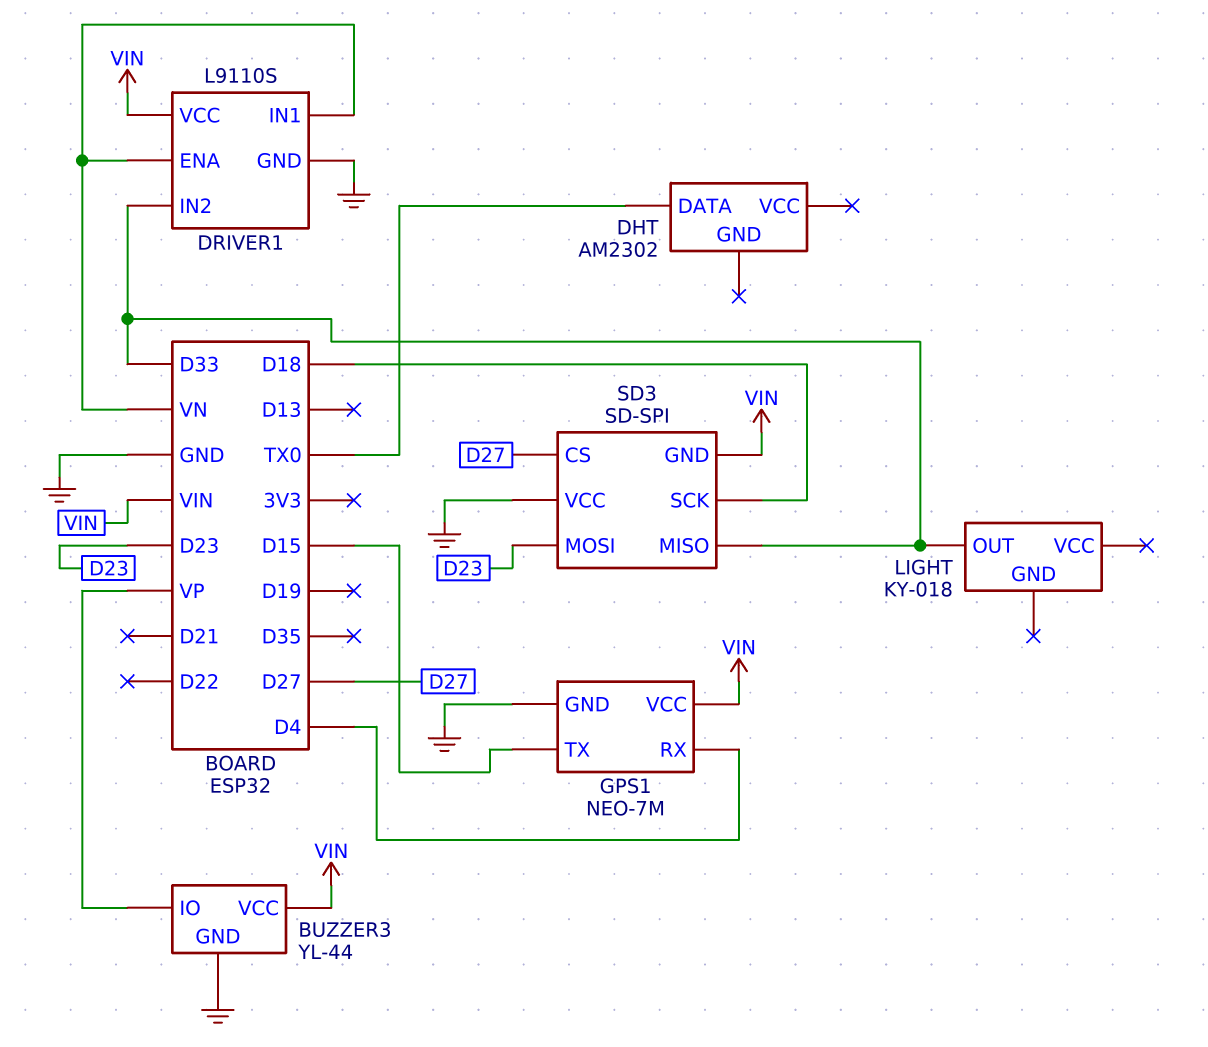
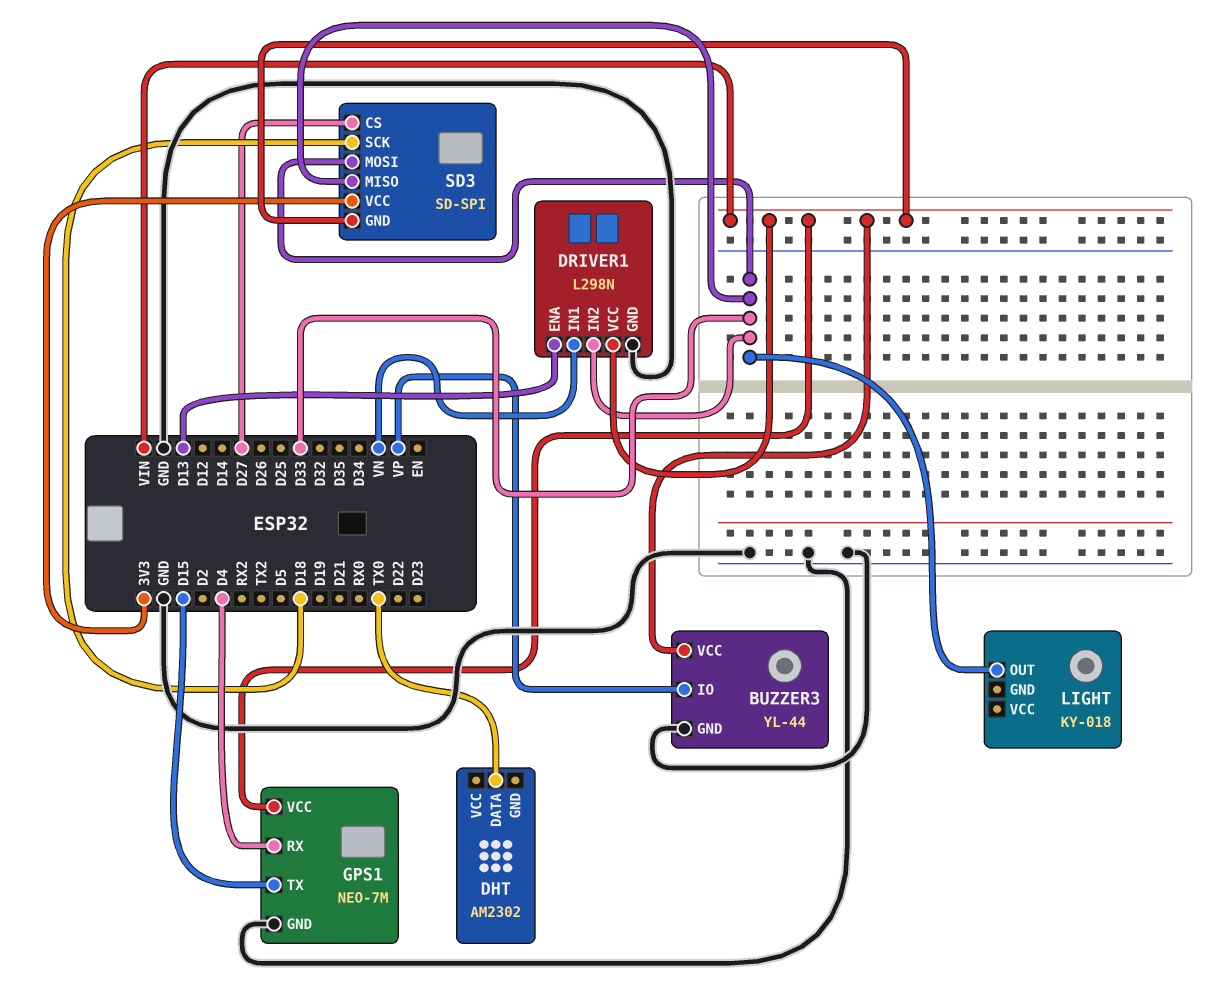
DRIVER1: L9110S -> L298N
DRIVER1 pin ENA: VN -> D13
SD3 pin MOSI: D23 -> D33
SD3 pin VCC: GND -> 3V3

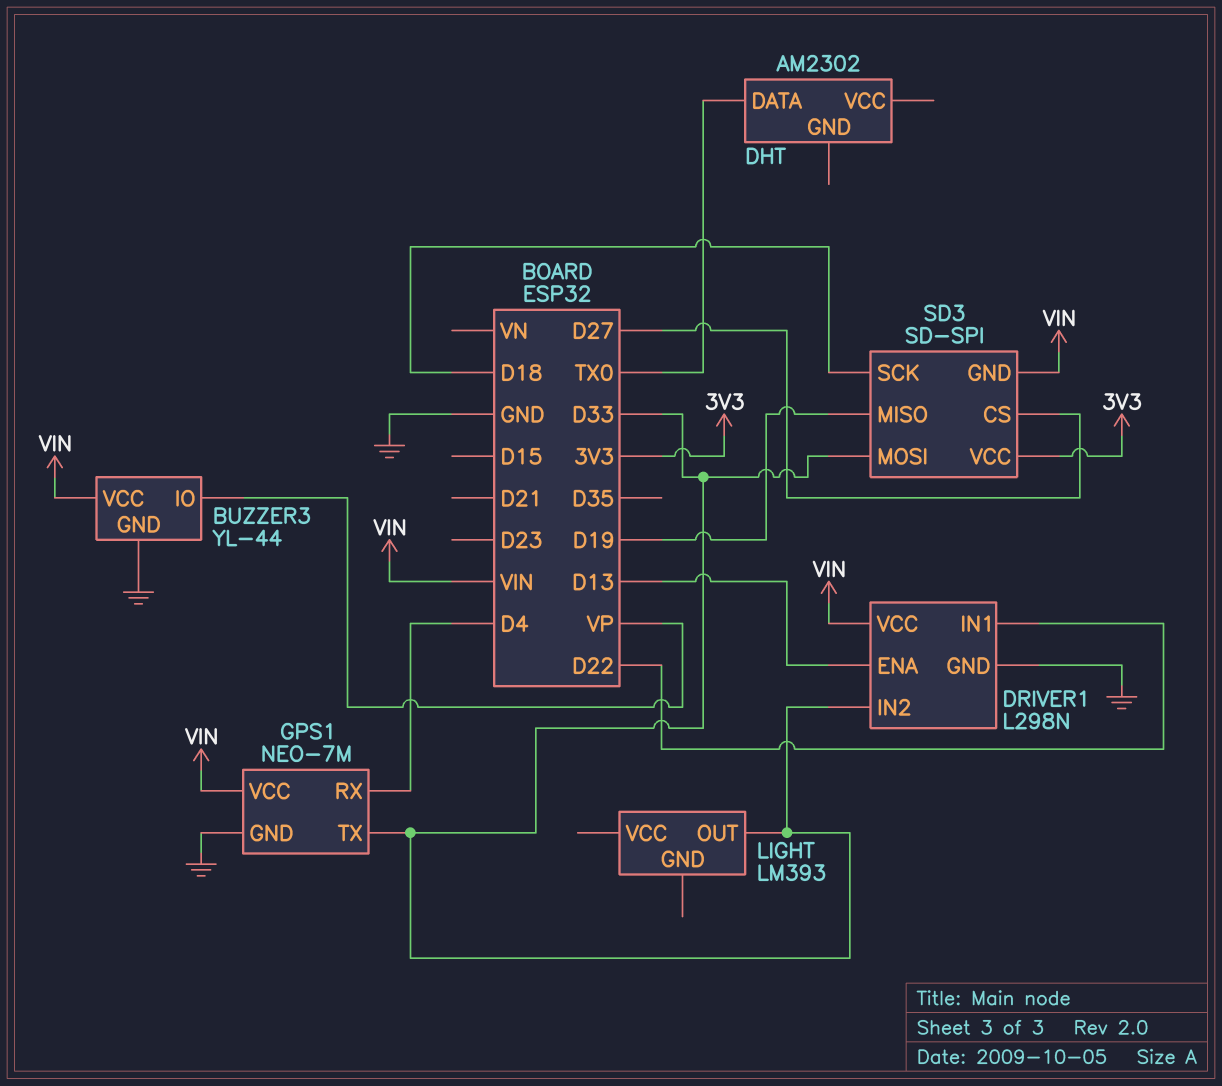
DRIVER1 pin IN1: VN -> D22
GPS1 pin TX: D15 -> D33
LIGHT: KY-018 -> LM393
SD3 pin MISO: D33 -> D19

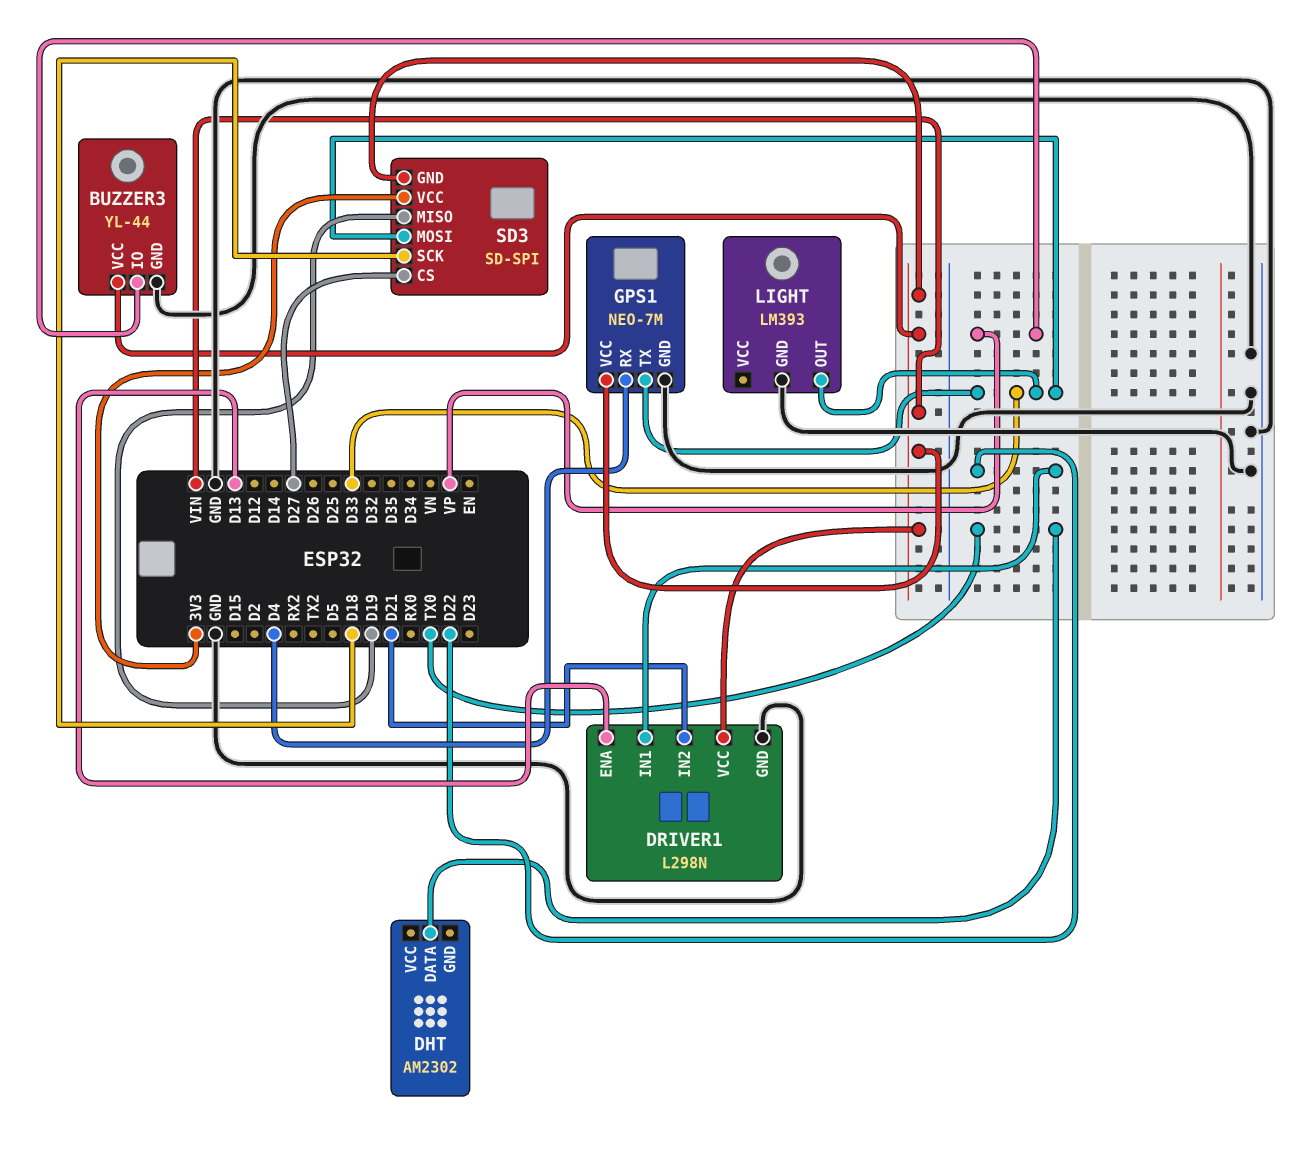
DRIVER1 pin IN2: D33 -> D21
LIGHT pin GND: none -> GND

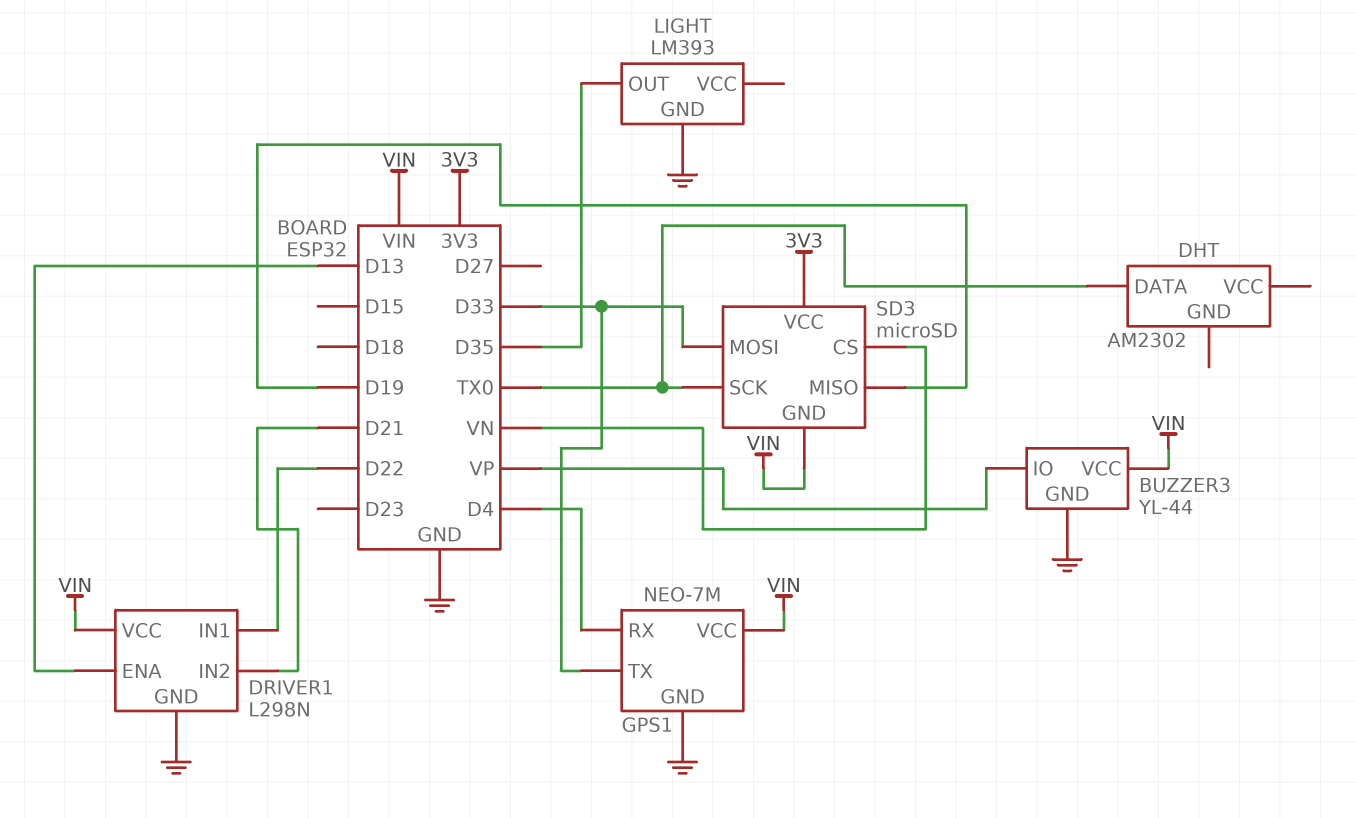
LIGHT pin OUT: D33 -> D35
SD3: SD-SPI -> microSD
SD3 pin CS: D27 -> VN
SD3 pin SCK: D18 -> TX0

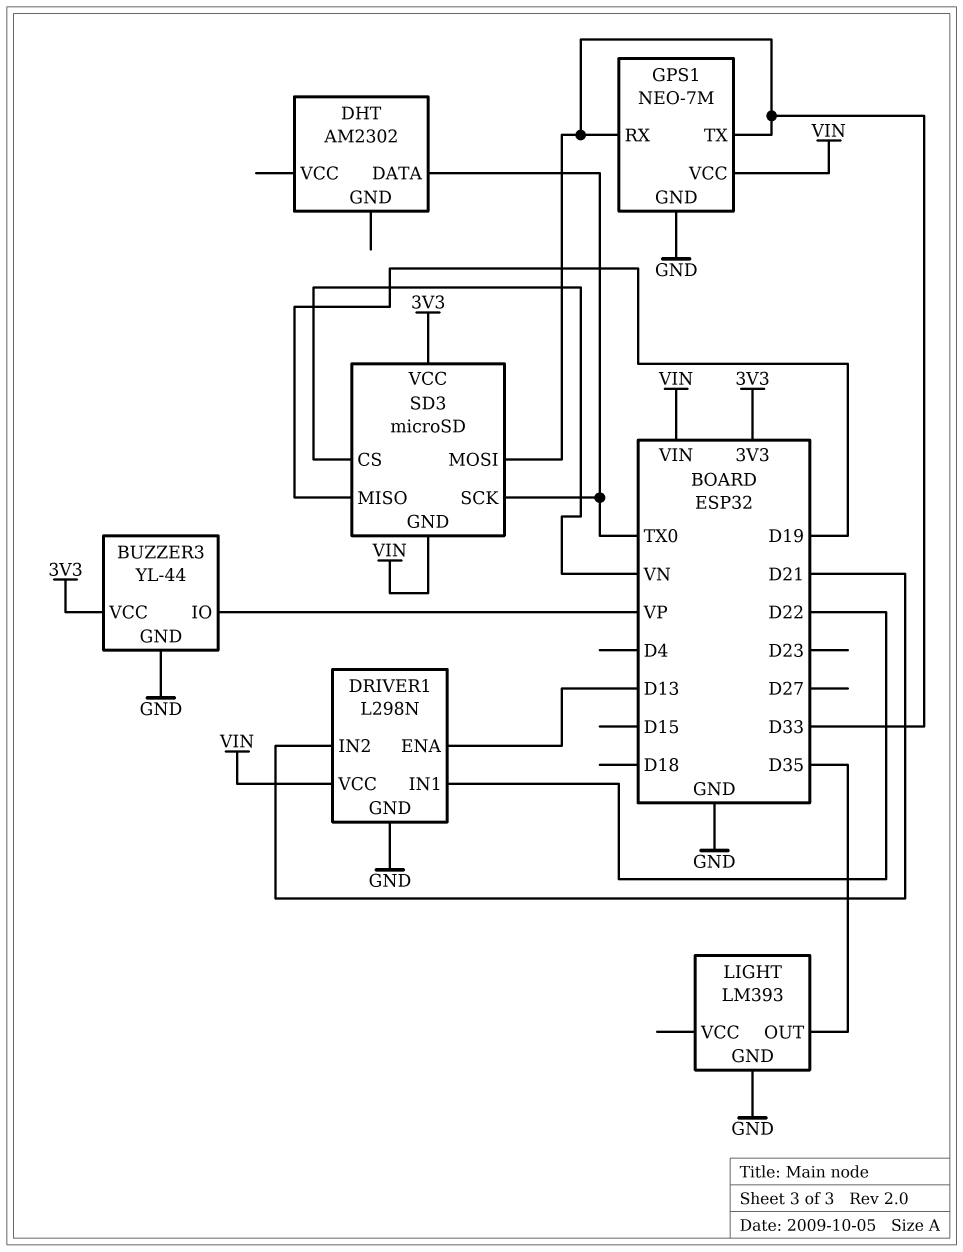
BUZZER3 pin VCC: VIN -> 3V3
GPS1 pin RX: D4 -> D33

